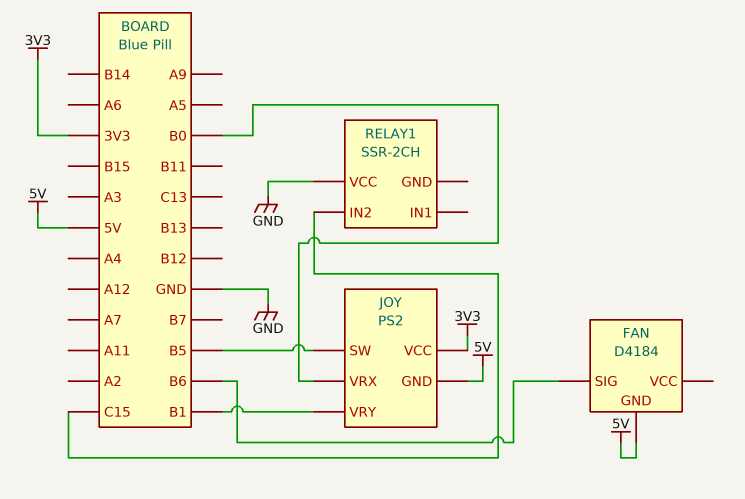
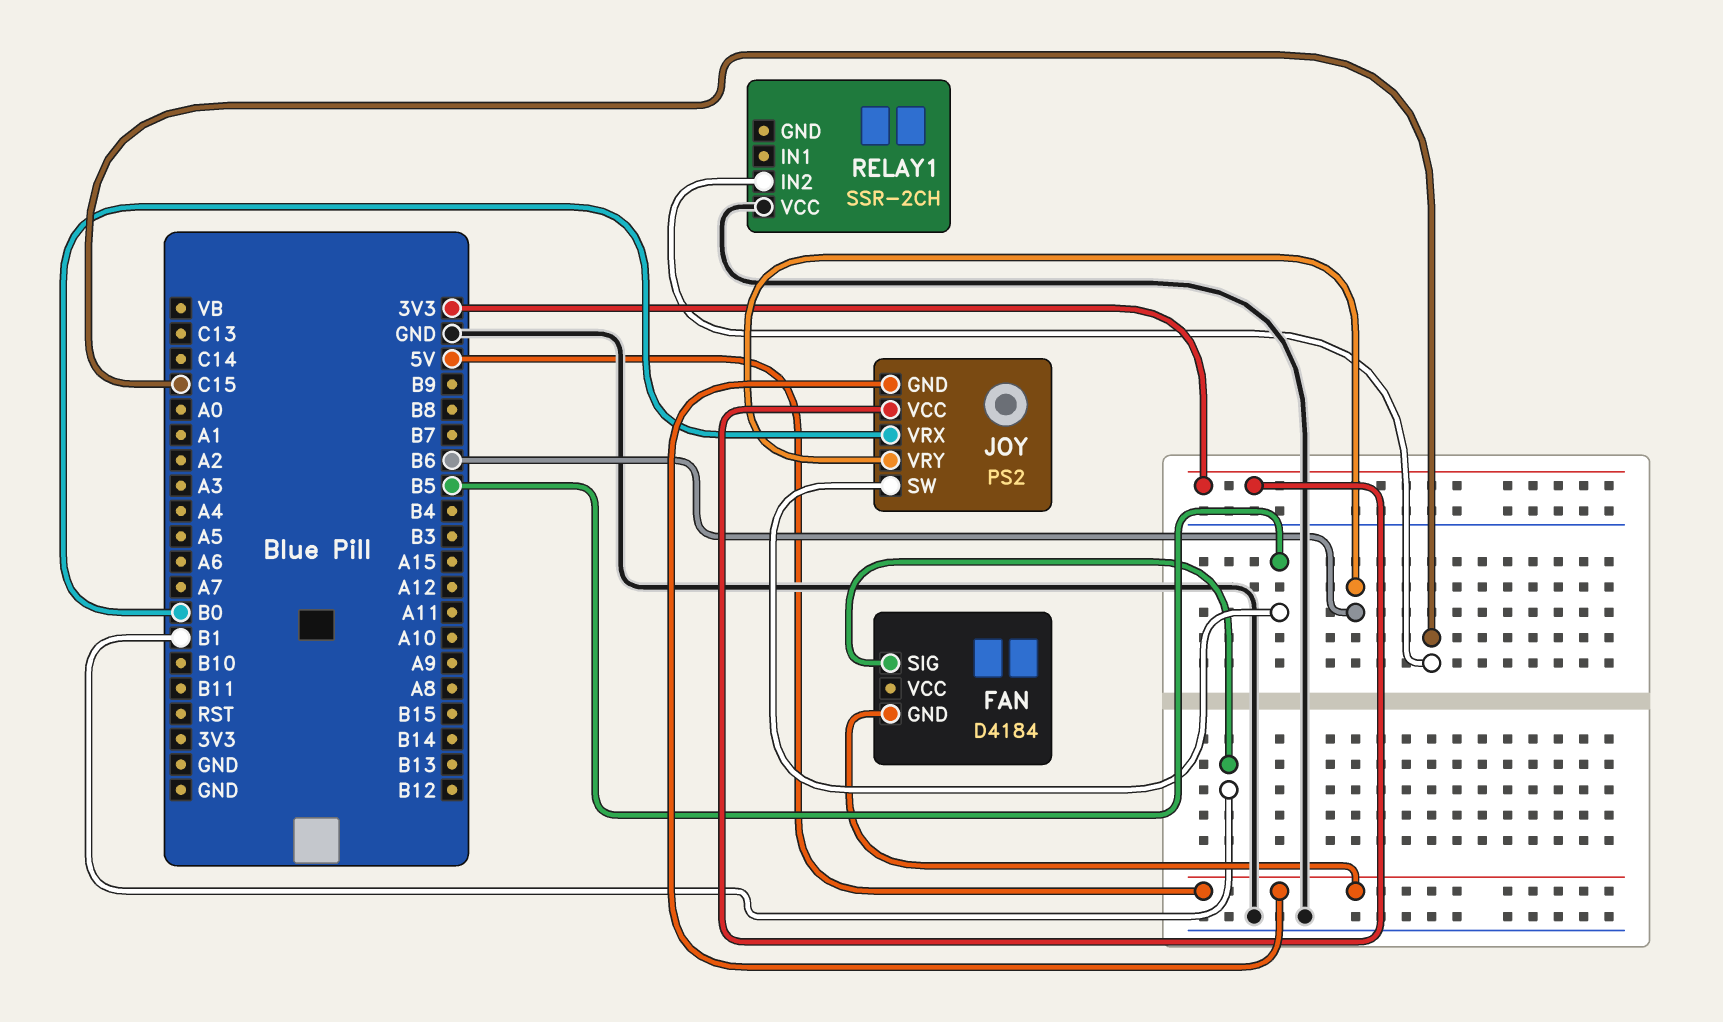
FAN pin SIG: B6 -> B1
JOY pin VRY: B1 -> B6

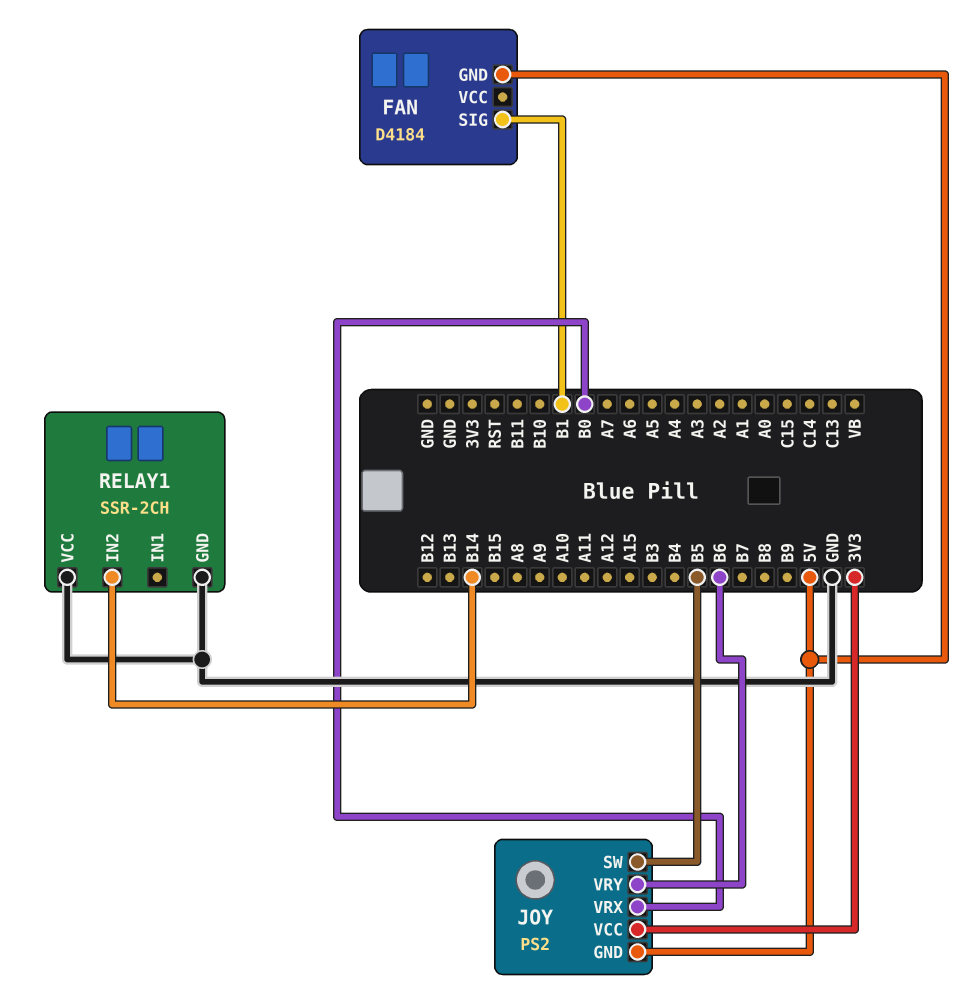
RELAY1 pin GND: none -> GND
RELAY1 pin IN2: C15 -> B14

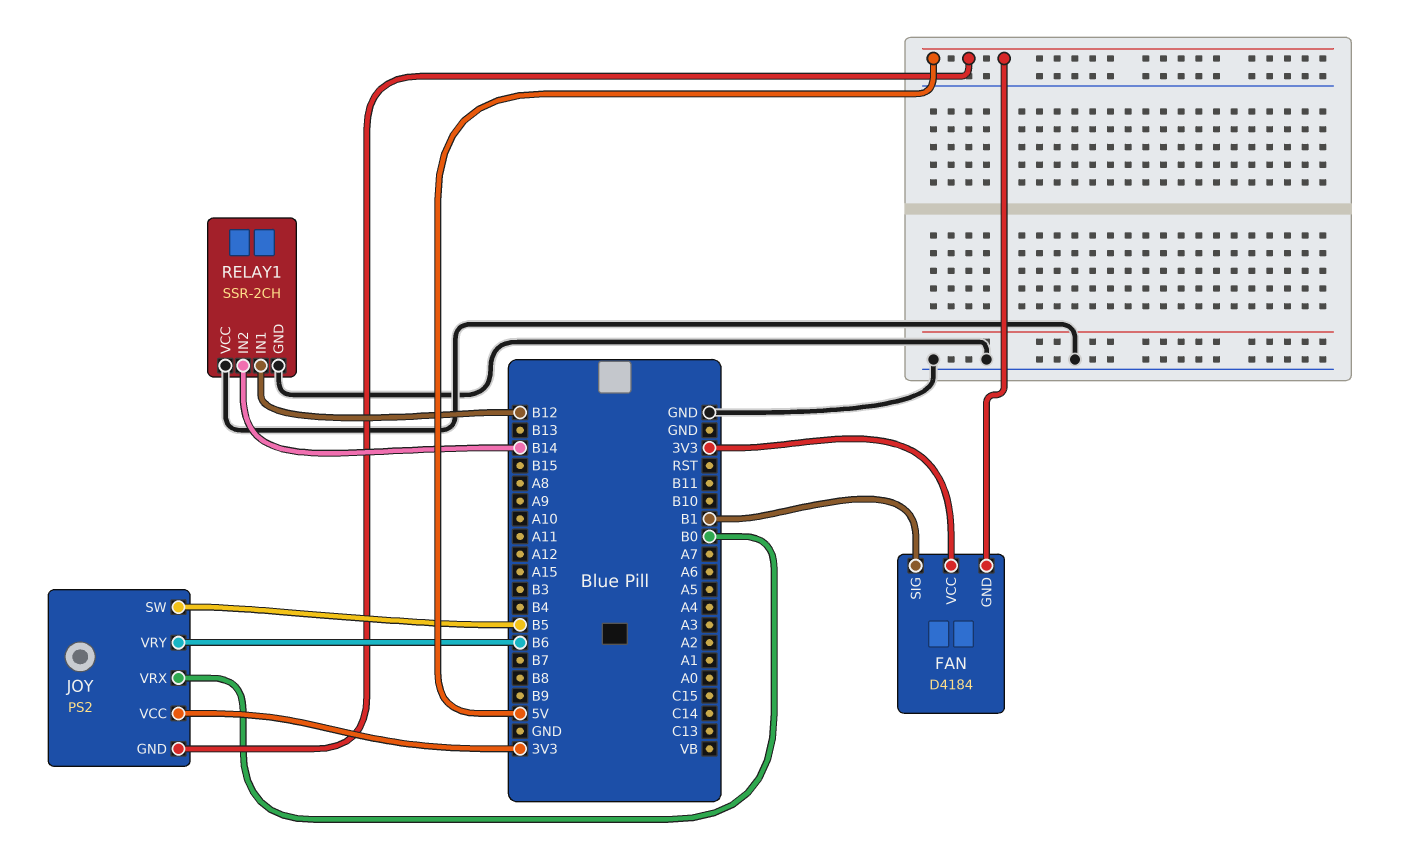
FAN pin VCC: none -> 3V3
RELAY1 pin IN1: none -> B12

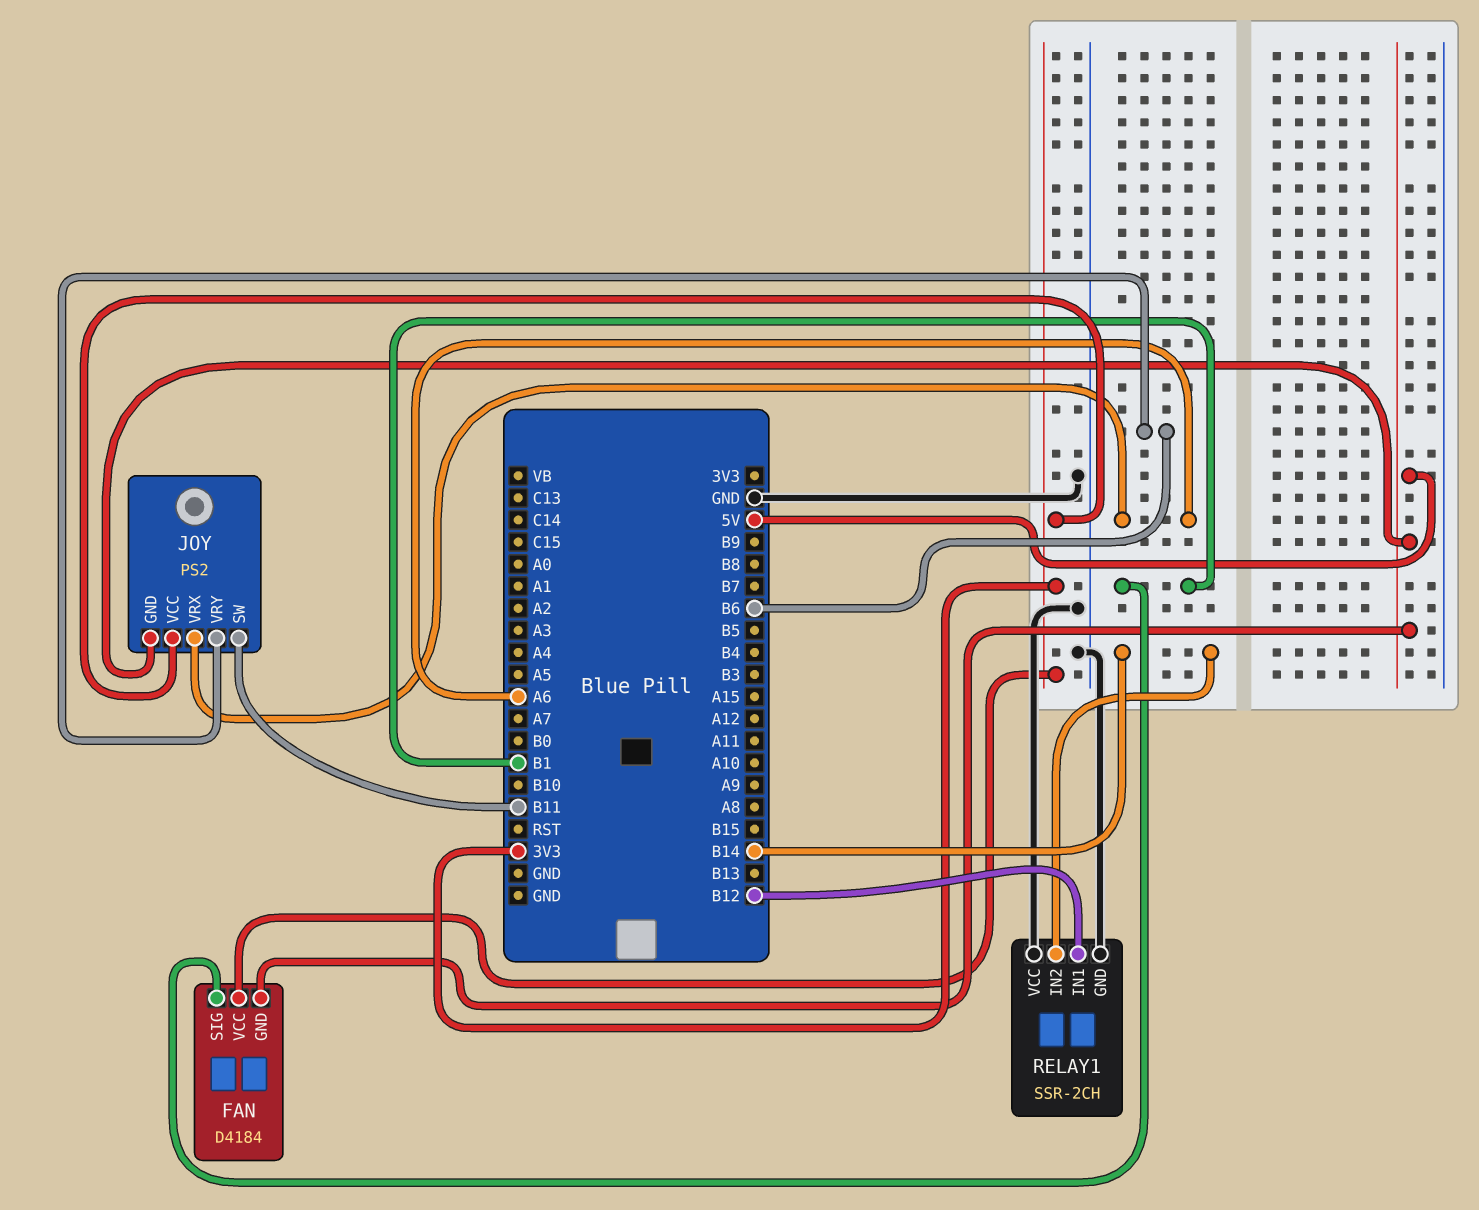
JOY pin SW: B5 -> B11
JOY pin VRX: B0 -> A6

